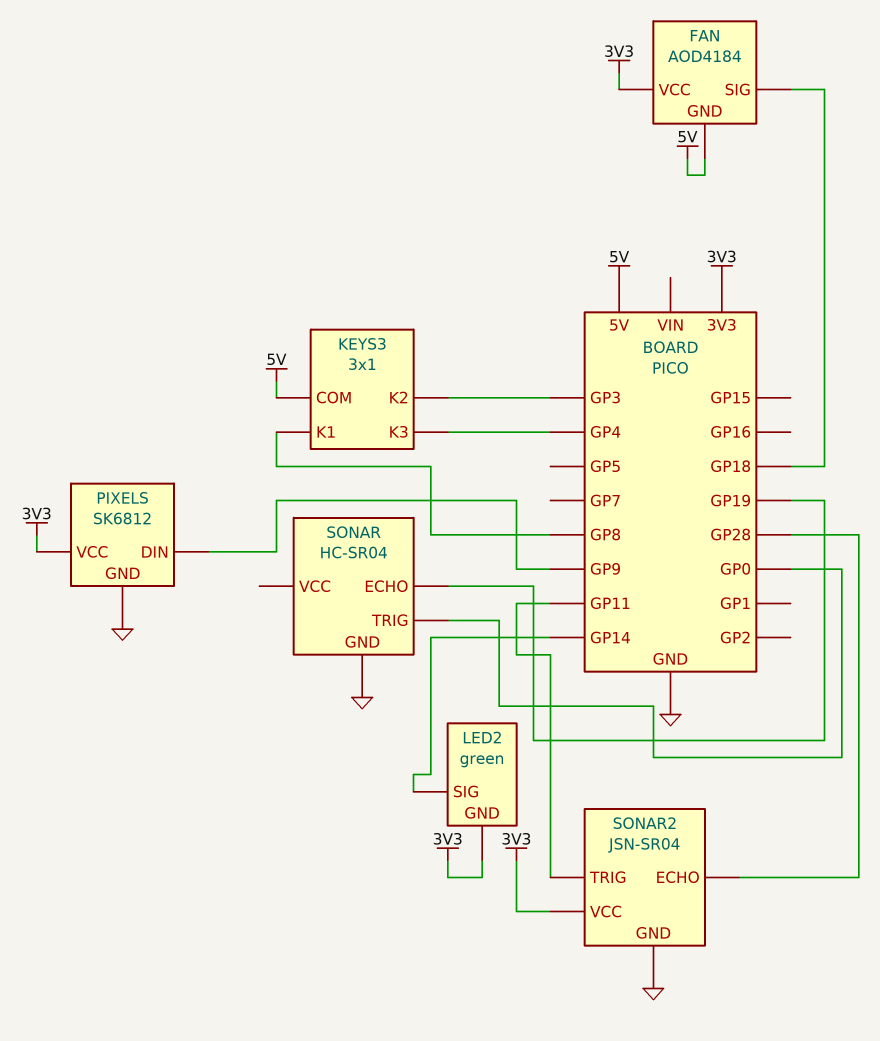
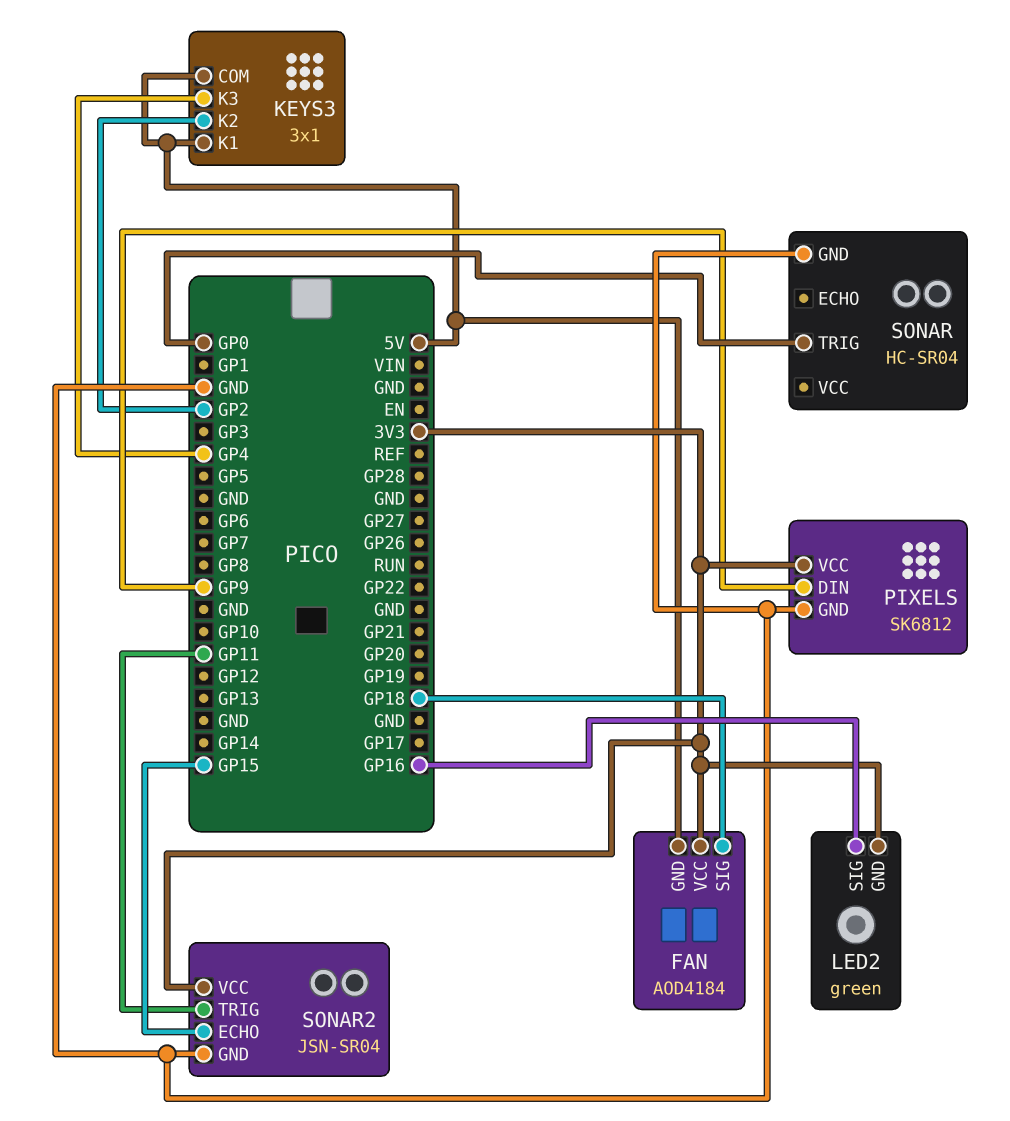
KEYS3 pin K1: GP8 -> 5V
KEYS3 pin K2: GP3 -> GP2
LED2 pin SIG: GP14 -> GP16
SONAR pin ECHO: GP19 -> none
SONAR2 pin ECHO: GP28 -> GP15

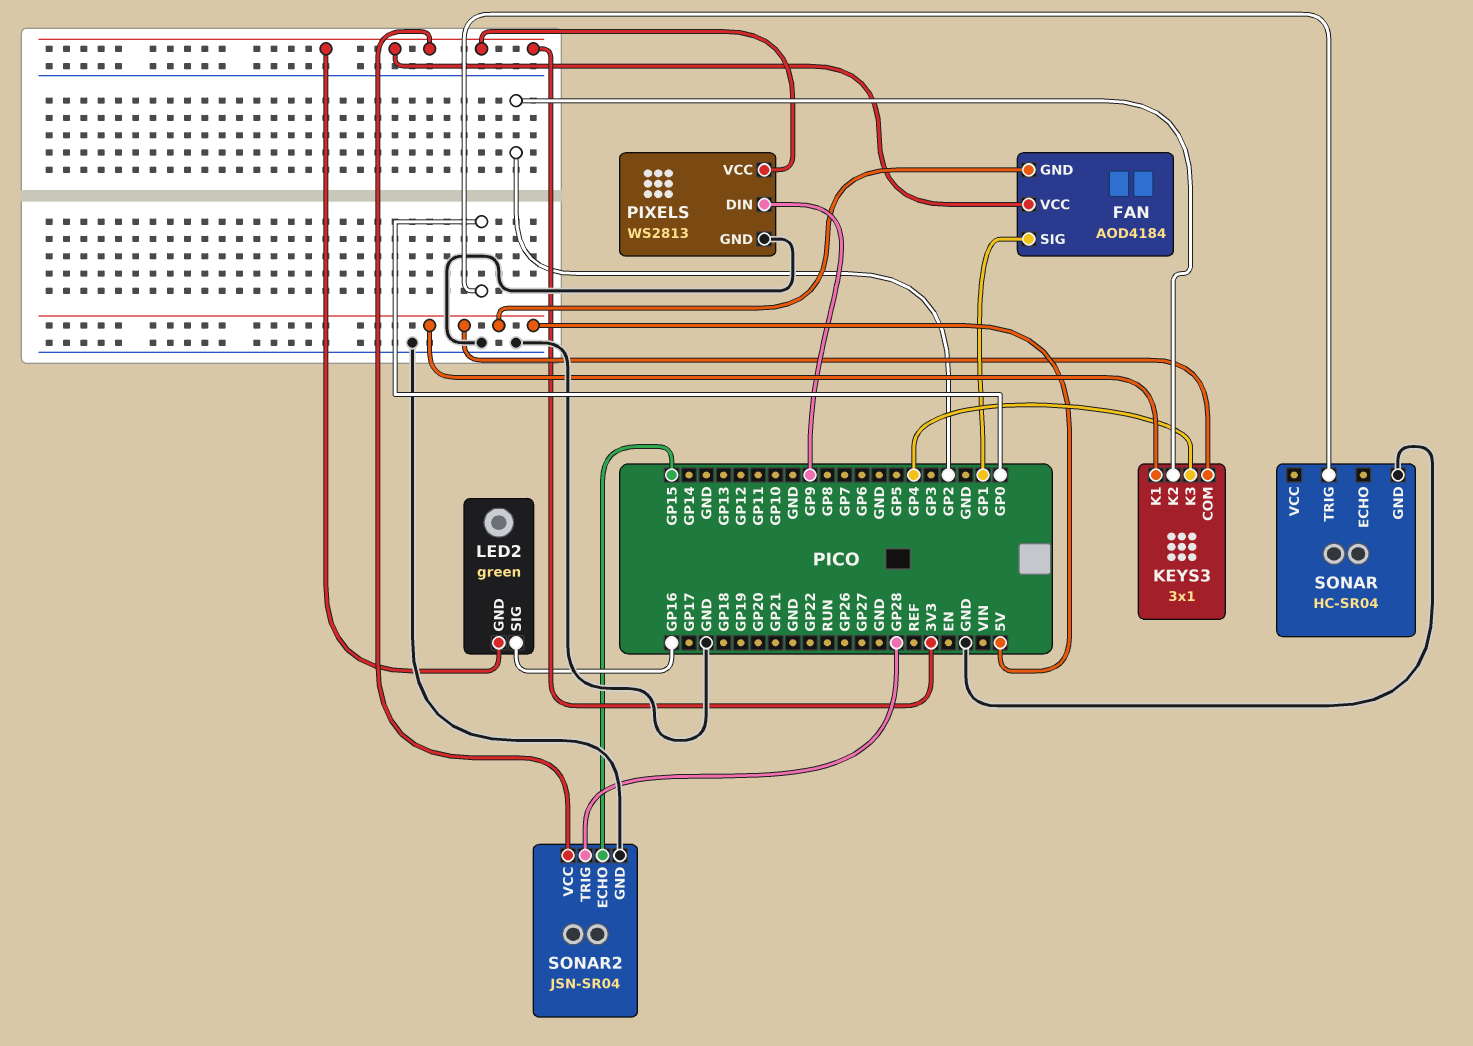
FAN pin SIG: GP18 -> GP1
PIXELS: SK6812 -> WS2813
SONAR2 pin TRIG: GP11 -> GP28

